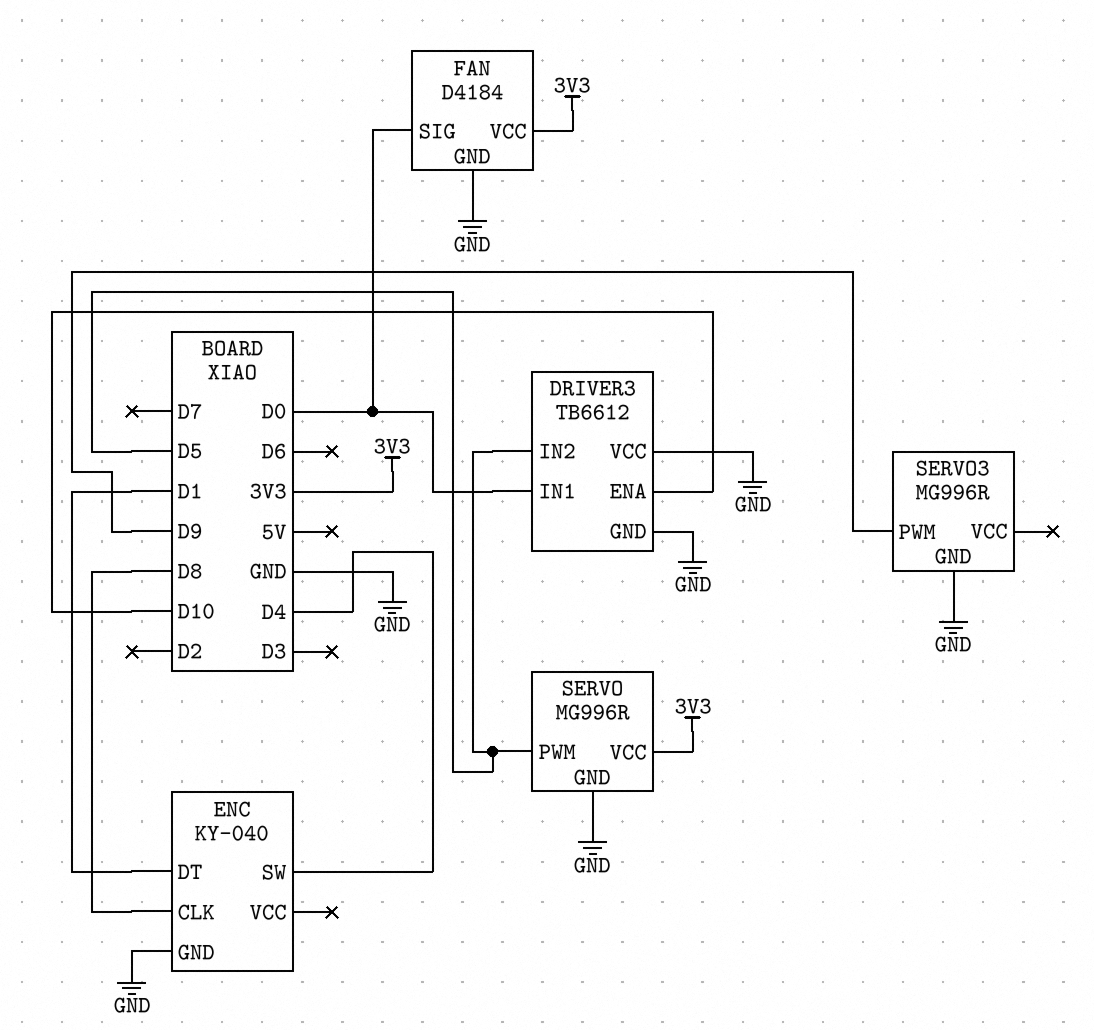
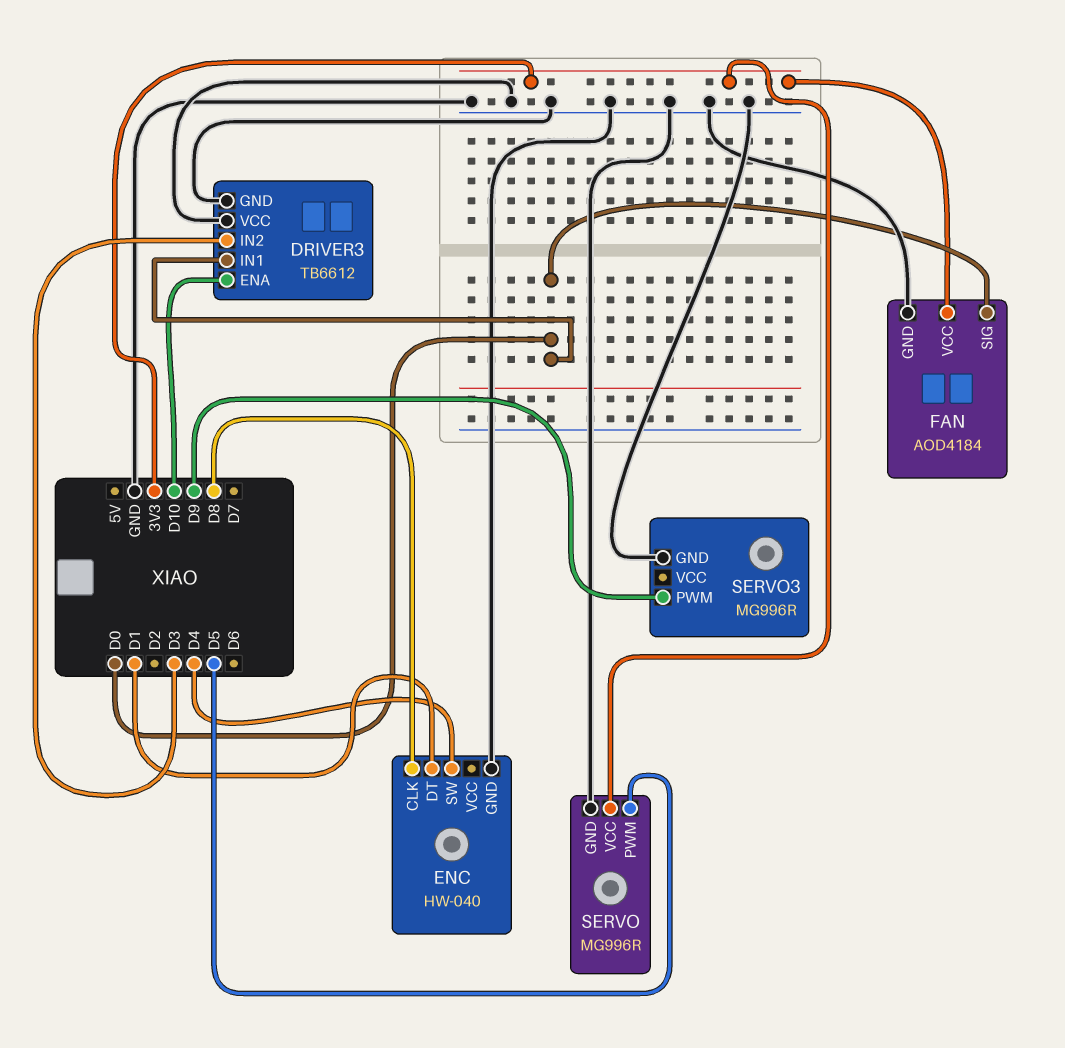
DRIVER3 pin IN2: D5 -> D3
ENC: KY-040 -> HW-040
FAN: D4184 -> AOD4184

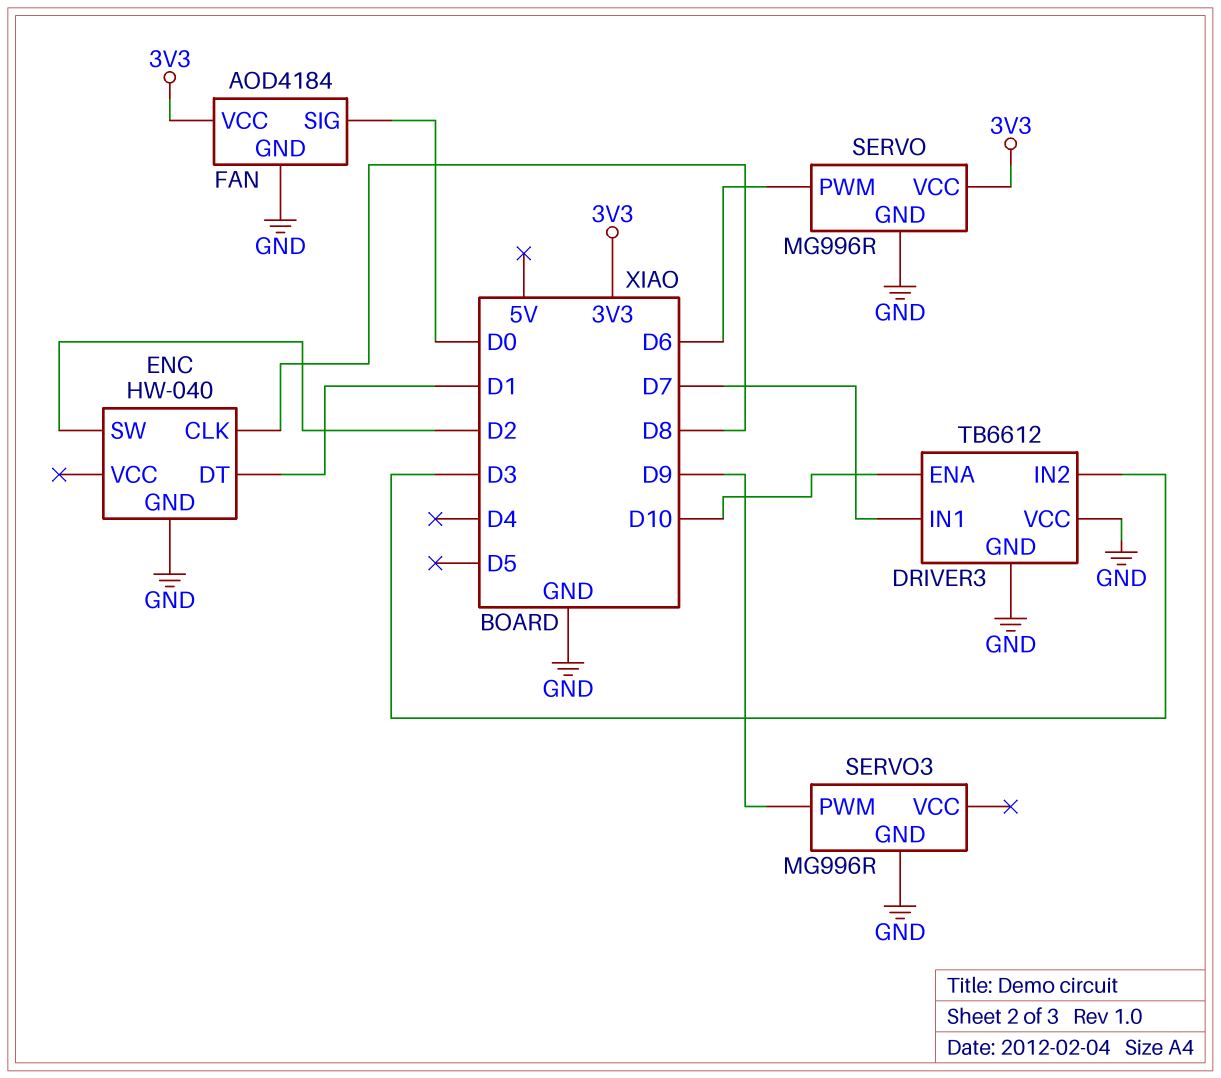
DRIVER3 pin IN1: D0 -> D7
ENC pin SW: D4 -> D2
SERVO pin PWM: D5 -> D6

